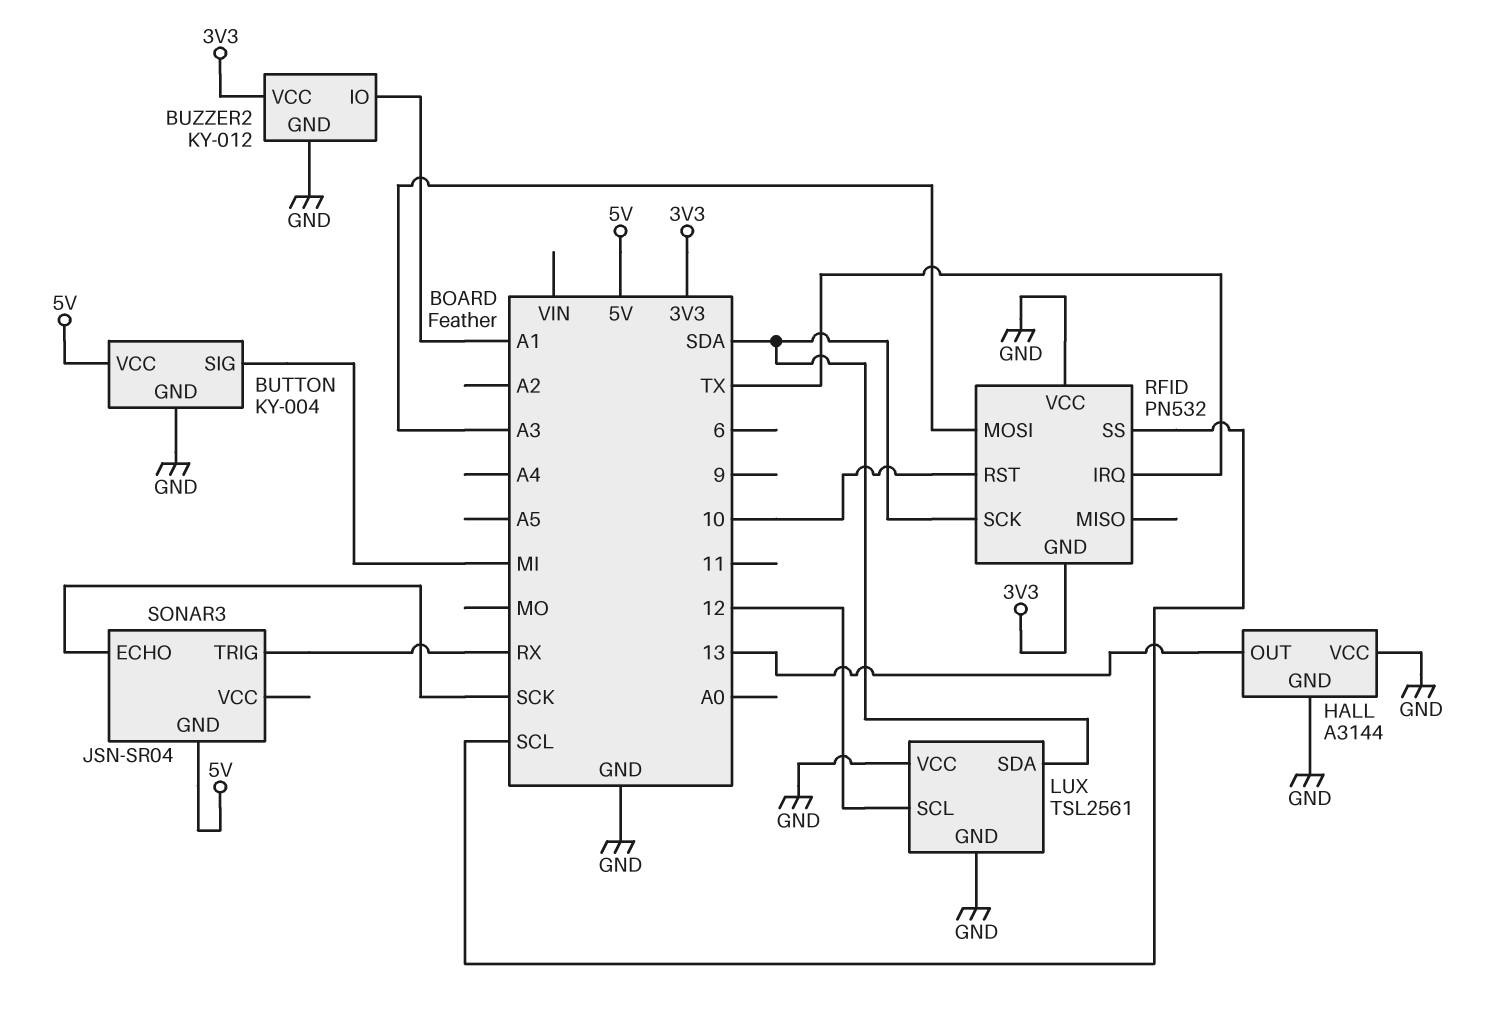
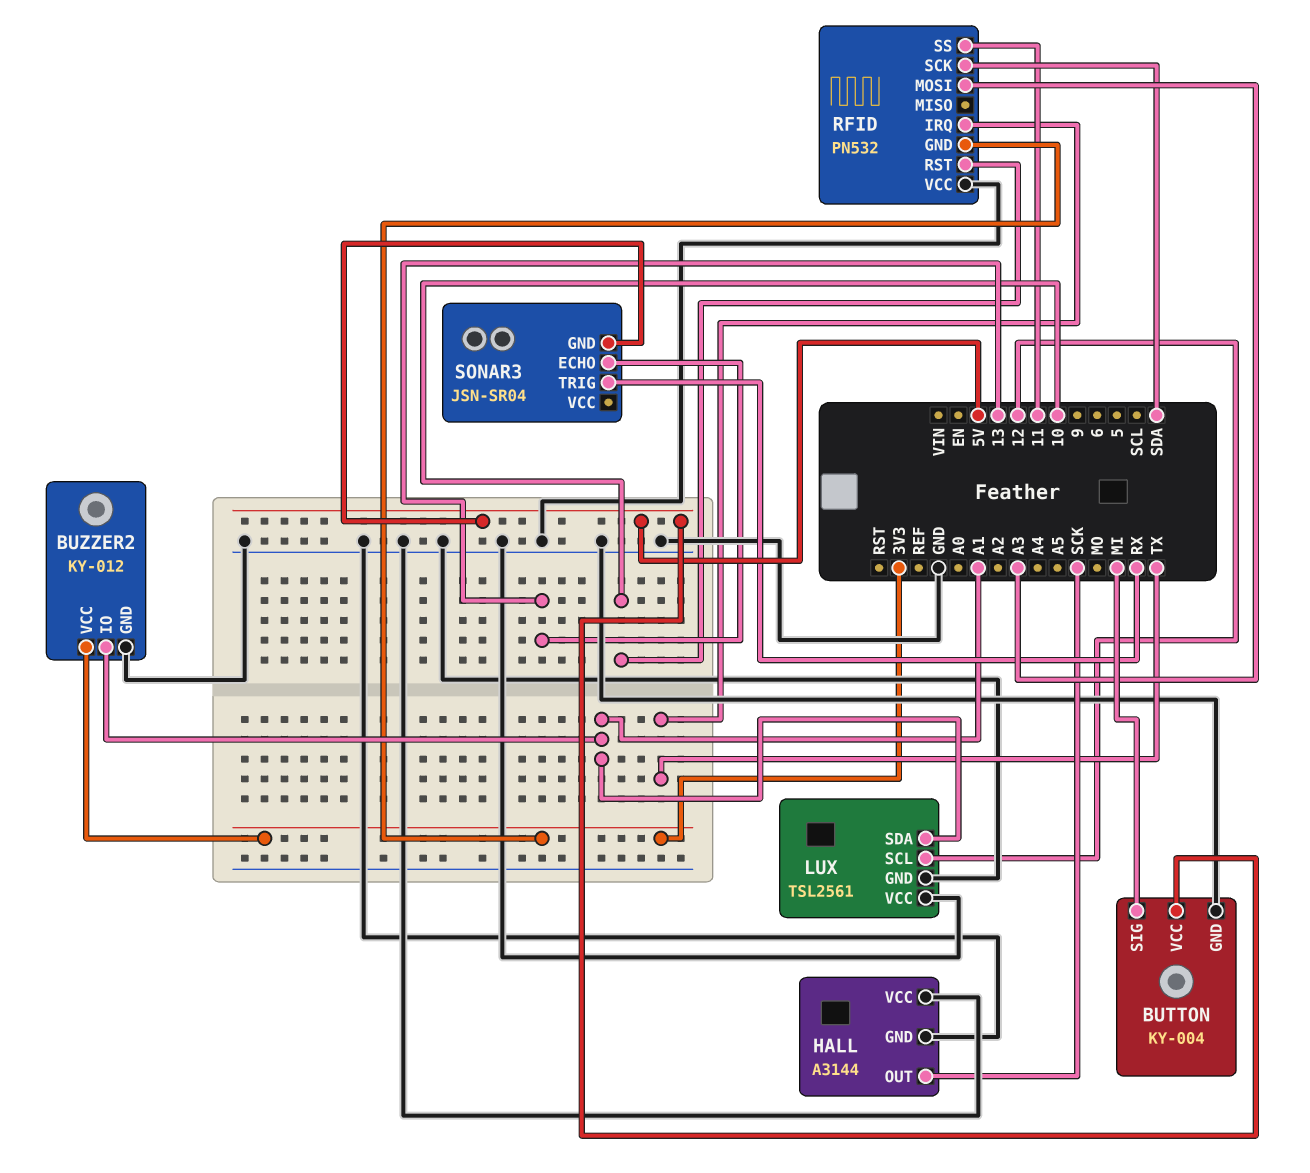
HALL pin OUT: 13 -> SCK
LUX pin SDA: SDA -> A1
RFID pin SS: SCL -> 11
SONAR3 pin ECHO: SCK -> 13

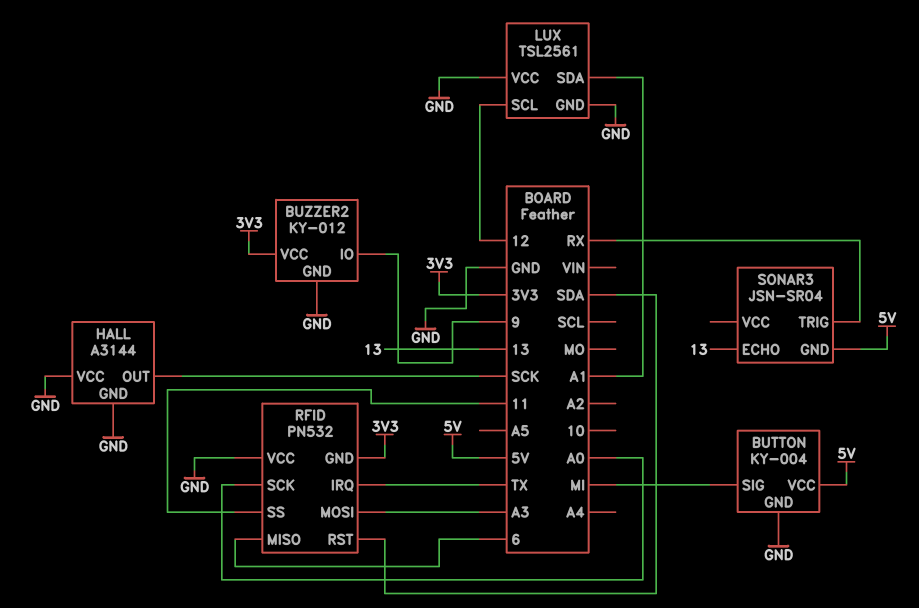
BUZZER2 pin IO: A1 -> 9
RFID pin MISO: none -> 6
RFID pin RST: 10 -> SDA
RFID pin SCK: SDA -> A0

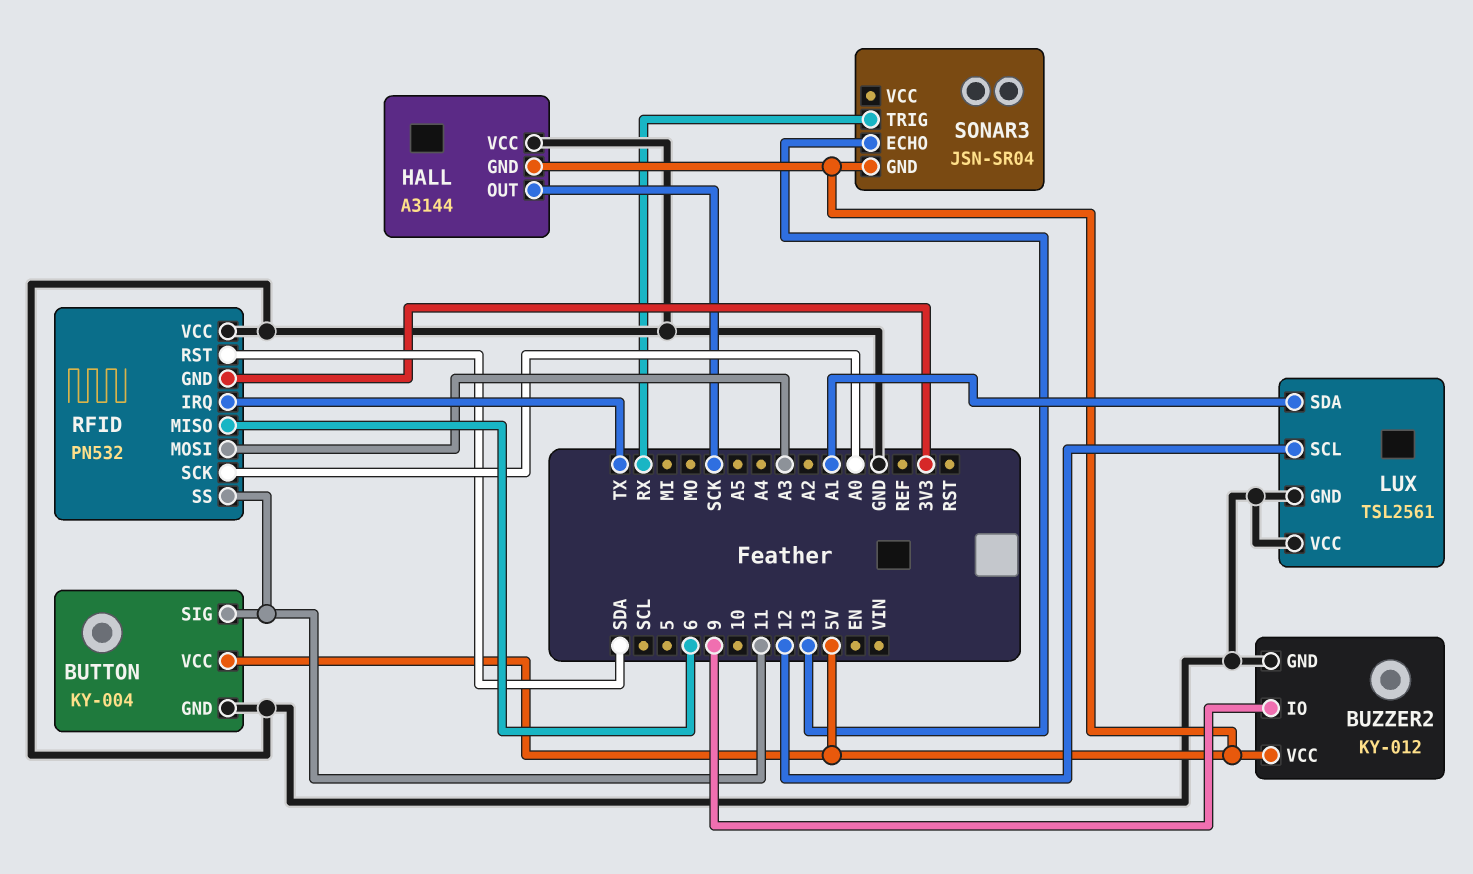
BUTTON pin SIG: MI -> 11
BUZZER2 pin VCC: 3V3 -> 5V
HALL pin GND: GND -> 5V

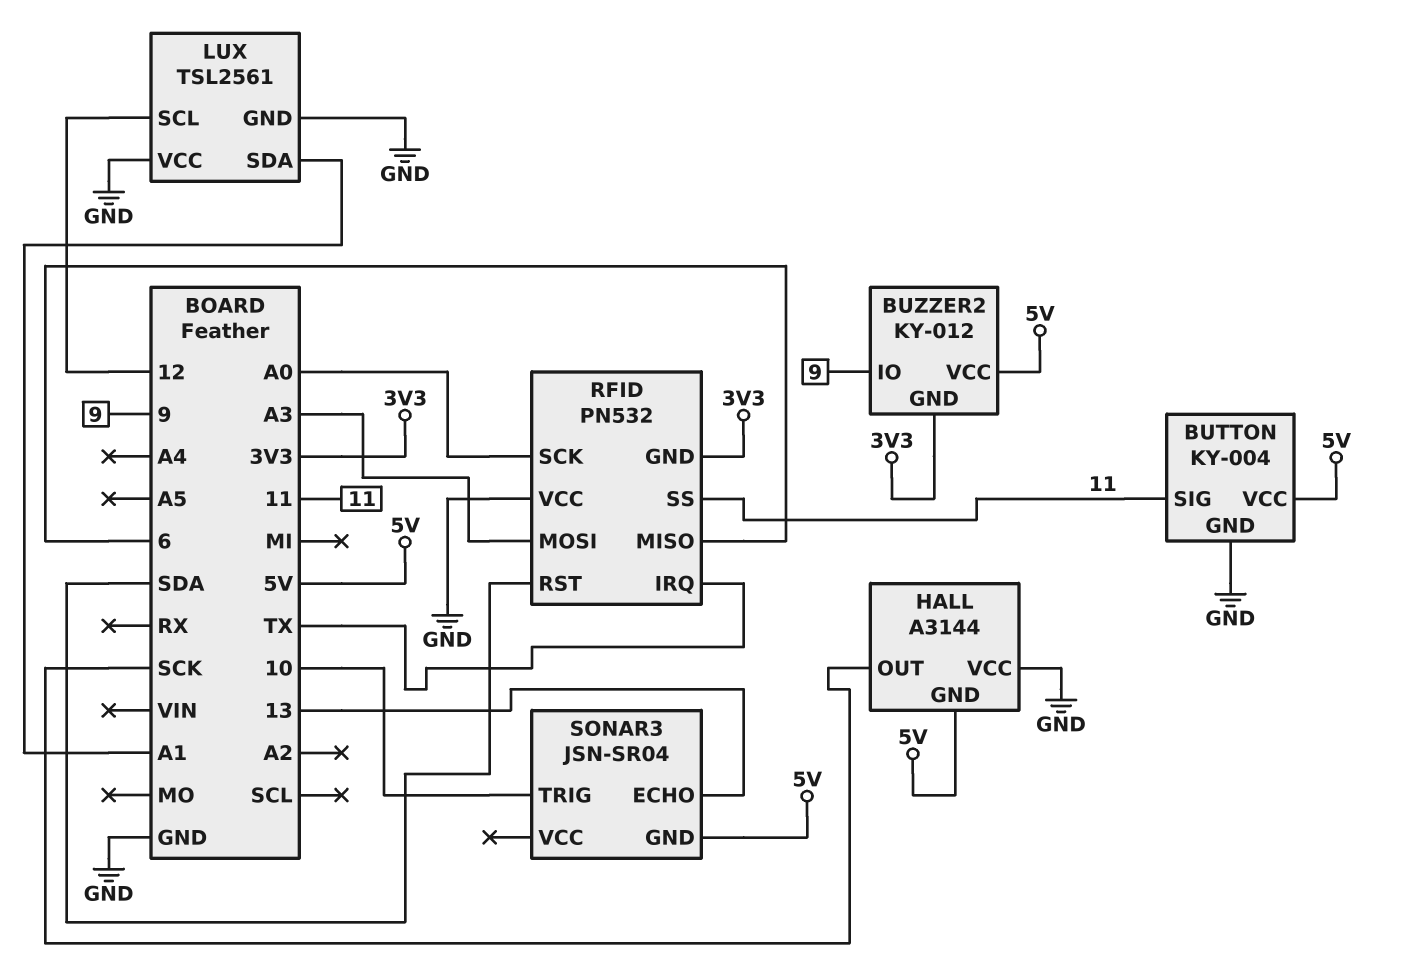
BUZZER2 pin GND: GND -> 3V3
SONAR3 pin TRIG: RX -> 10

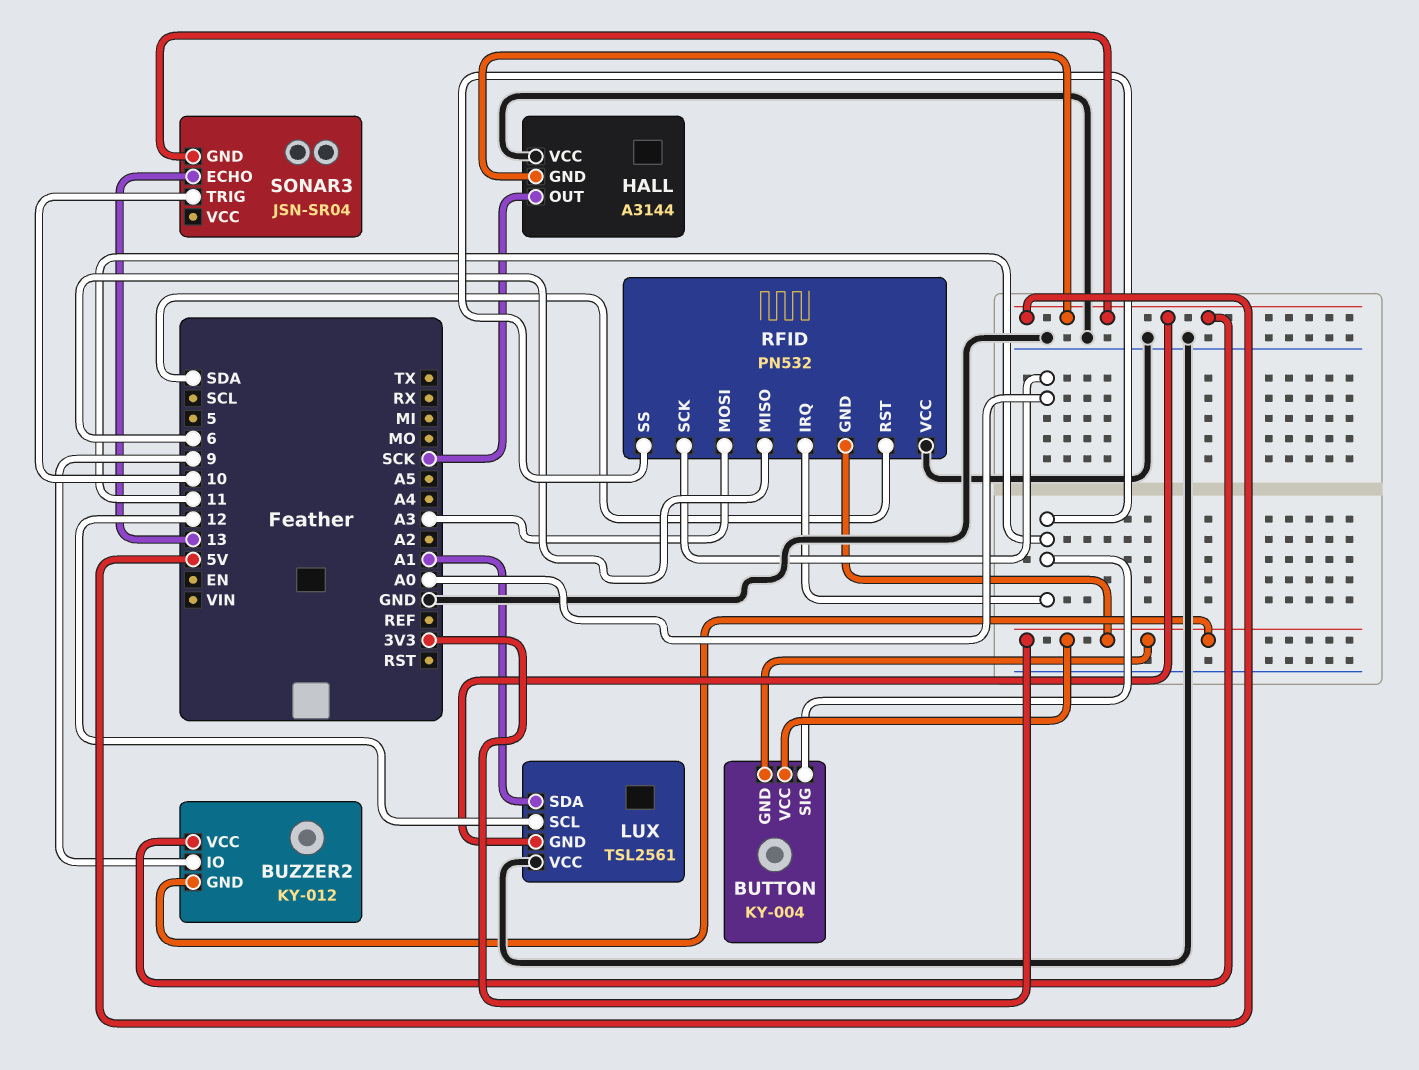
BUTTON pin GND: GND -> 3V3
BUTTON pin VCC: 5V -> 3V3
LUX pin GND: GND -> 5V
RFID pin IRQ: TX -> 11

